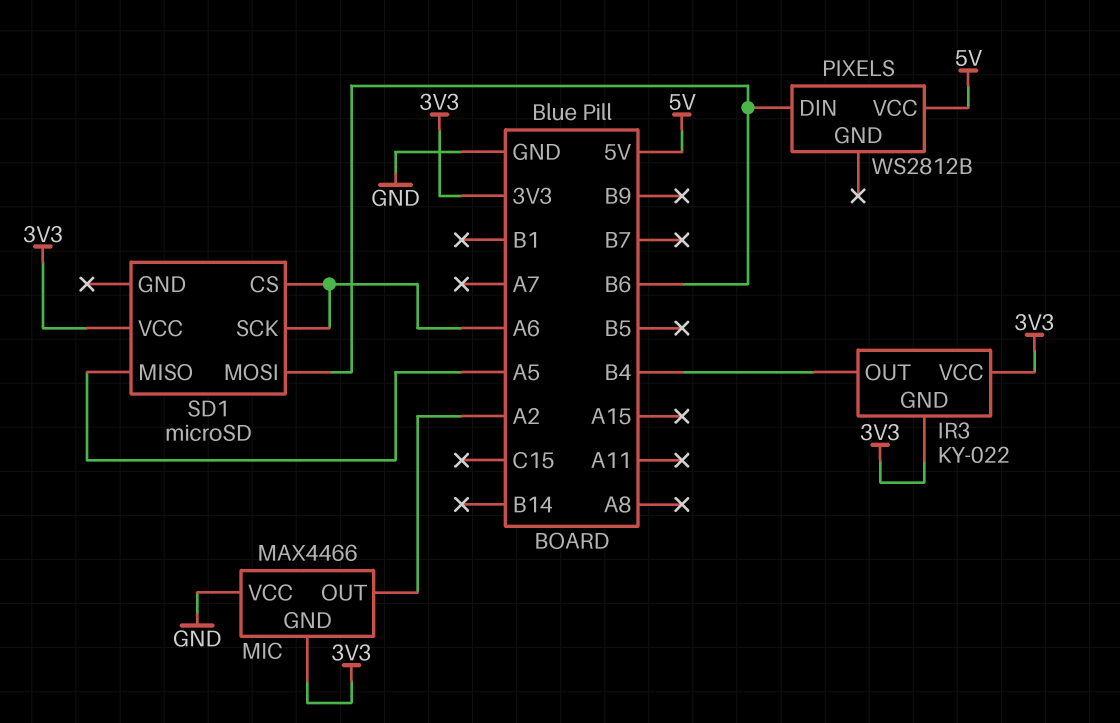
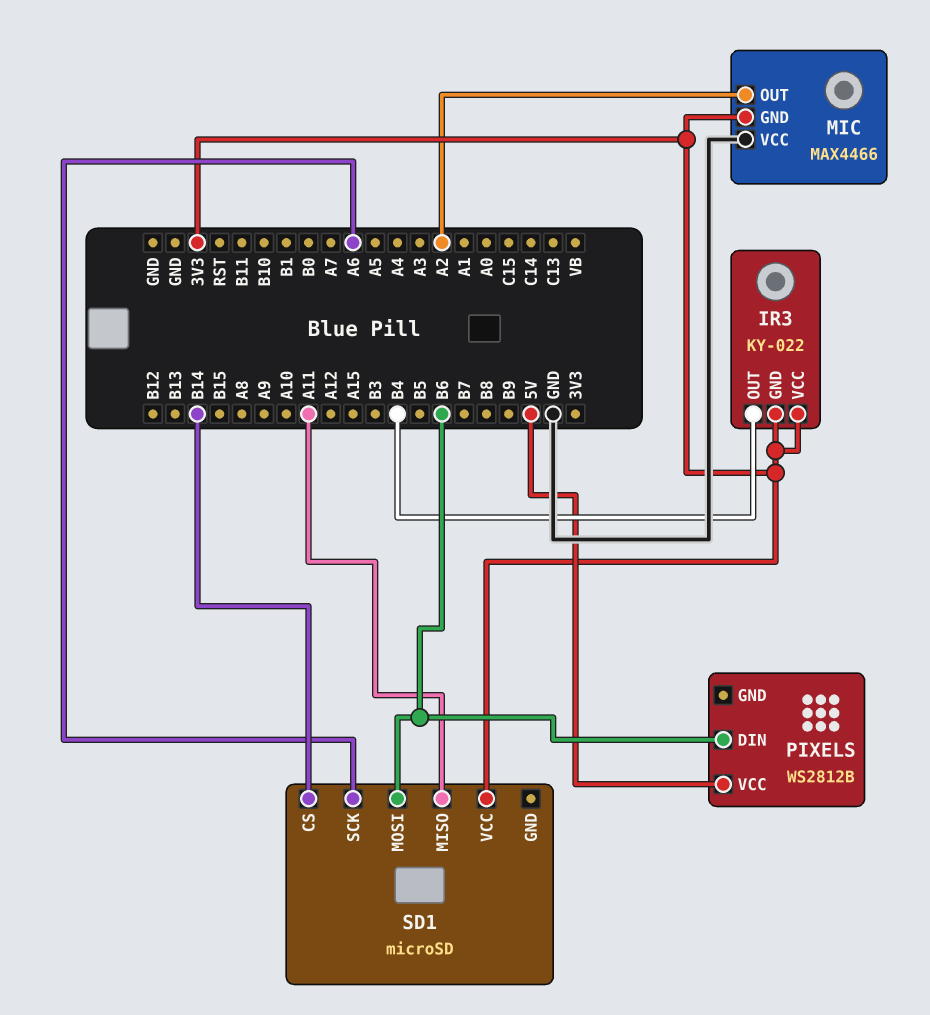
SD1 pin CS: A6 -> B14
SD1 pin MISO: A5 -> A11

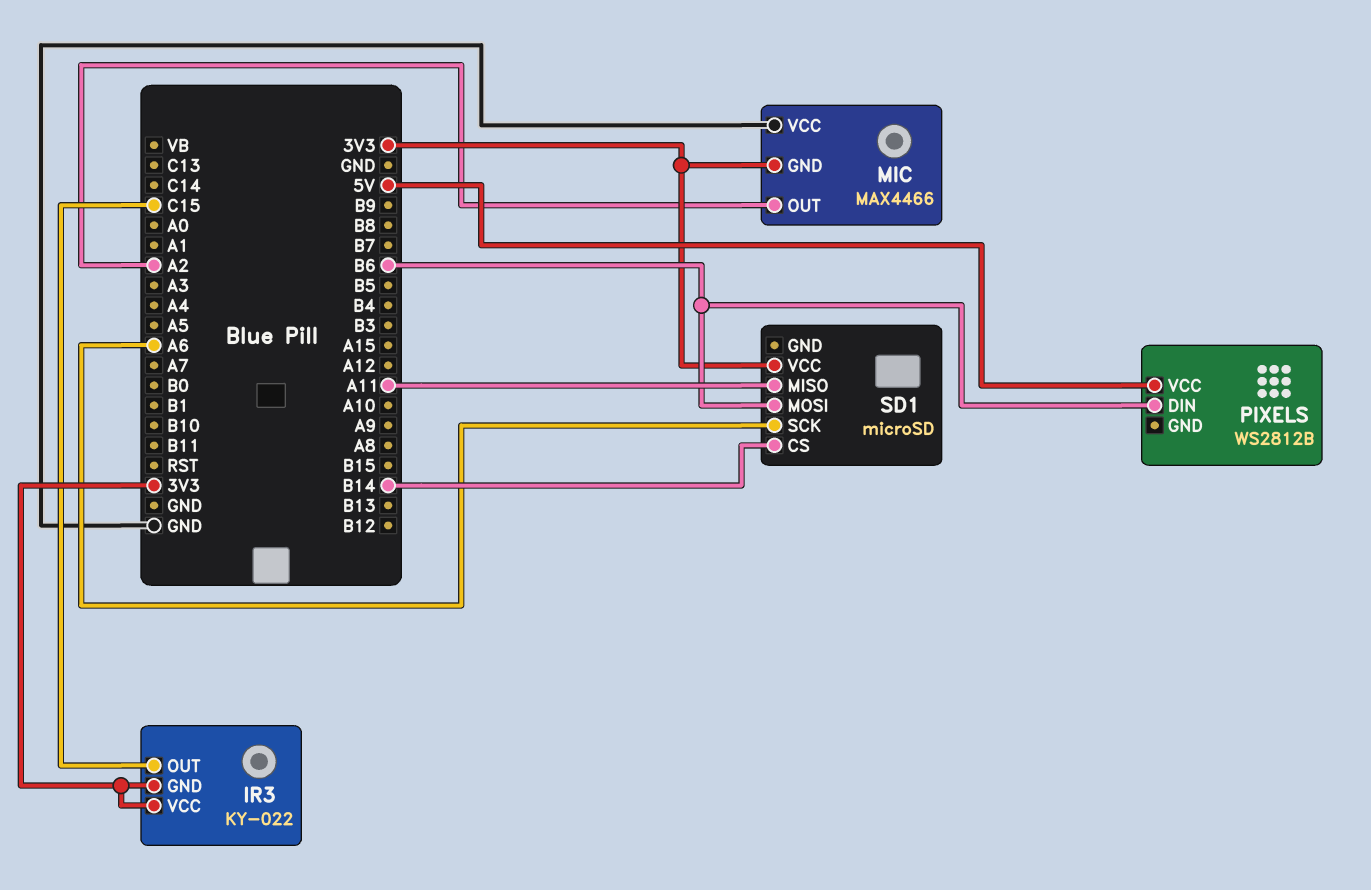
IR3 pin OUT: B4 -> C15

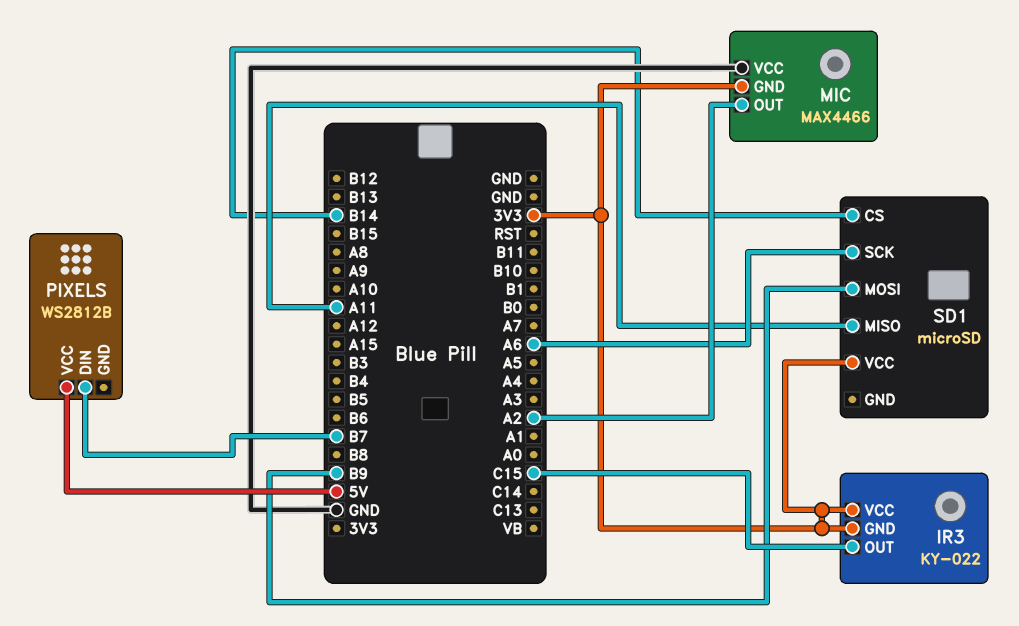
PIXELS pin DIN: B6 -> B7
SD1 pin MOSI: B6 -> B9

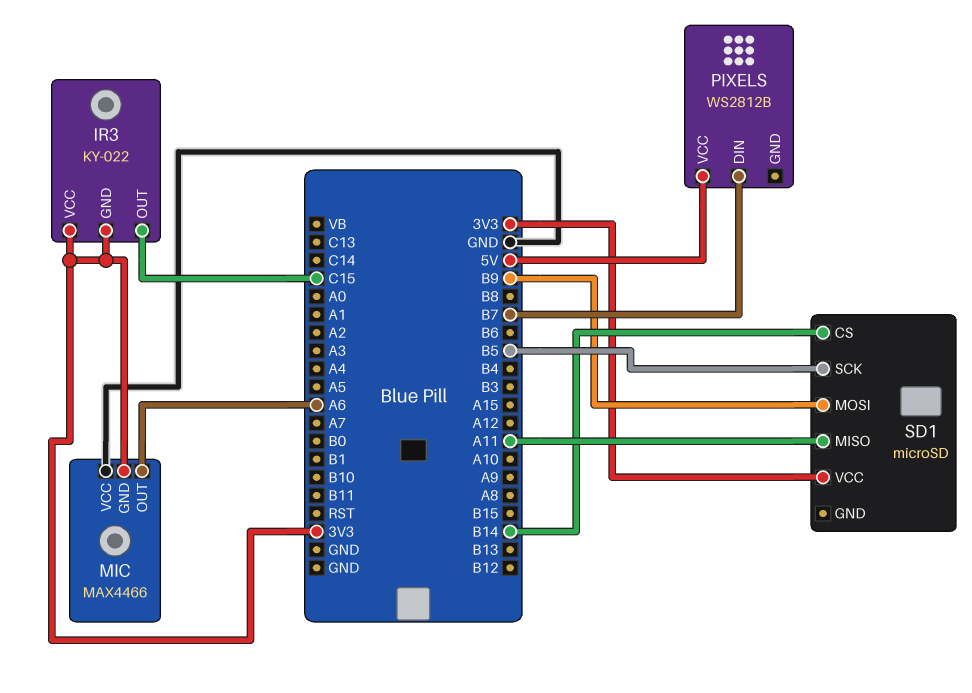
MIC pin OUT: A2 -> A6
SD1 pin SCK: A6 -> B5

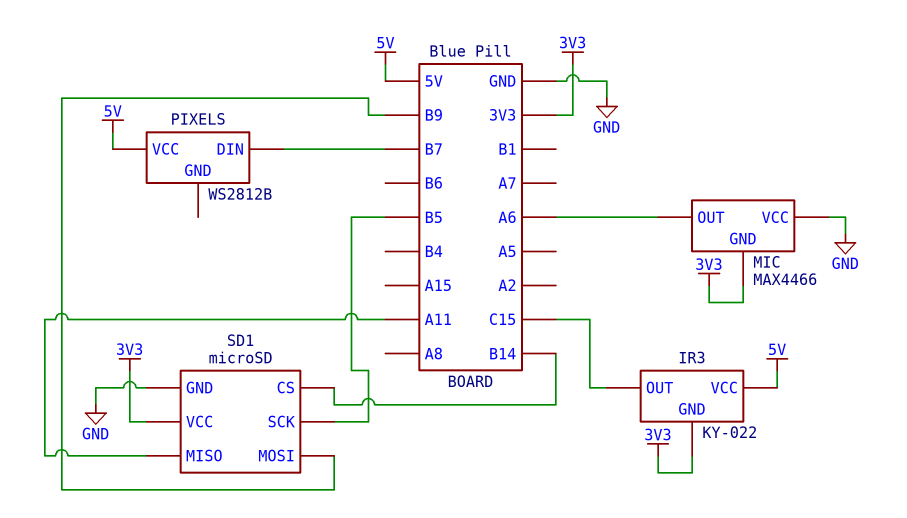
IR3 pin VCC: 3V3 -> 5V
SD1 pin GND: none -> GND

